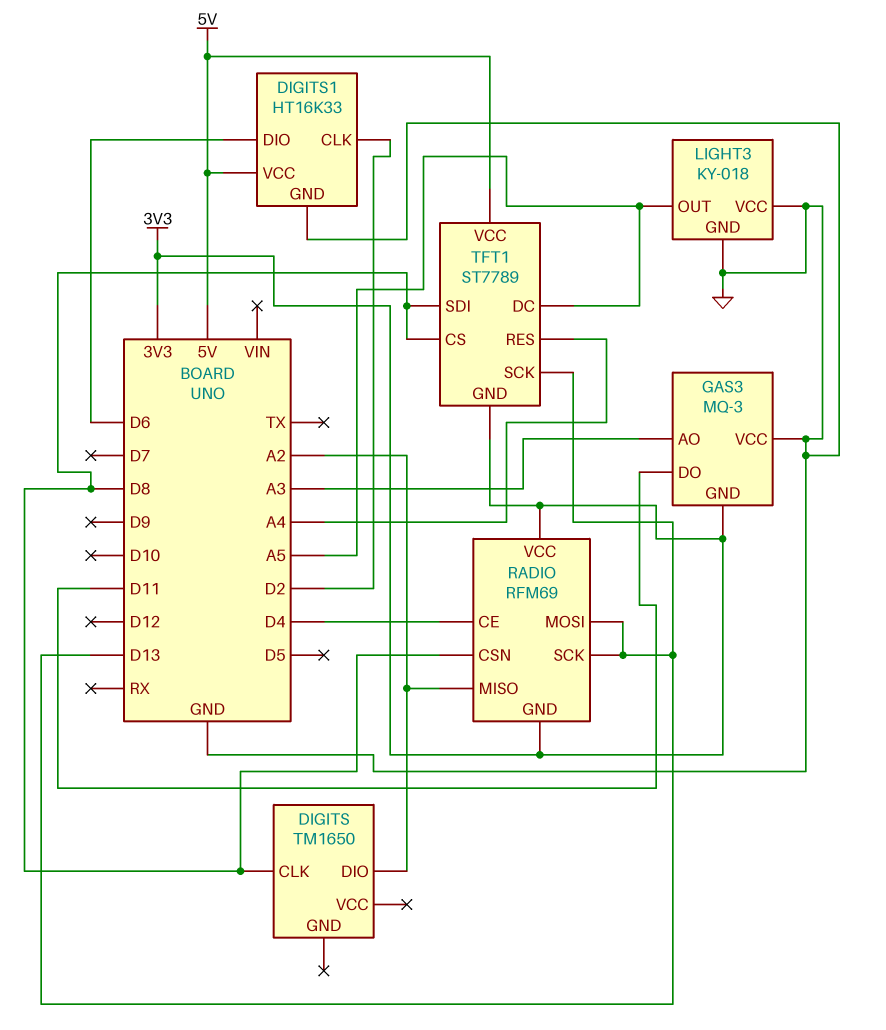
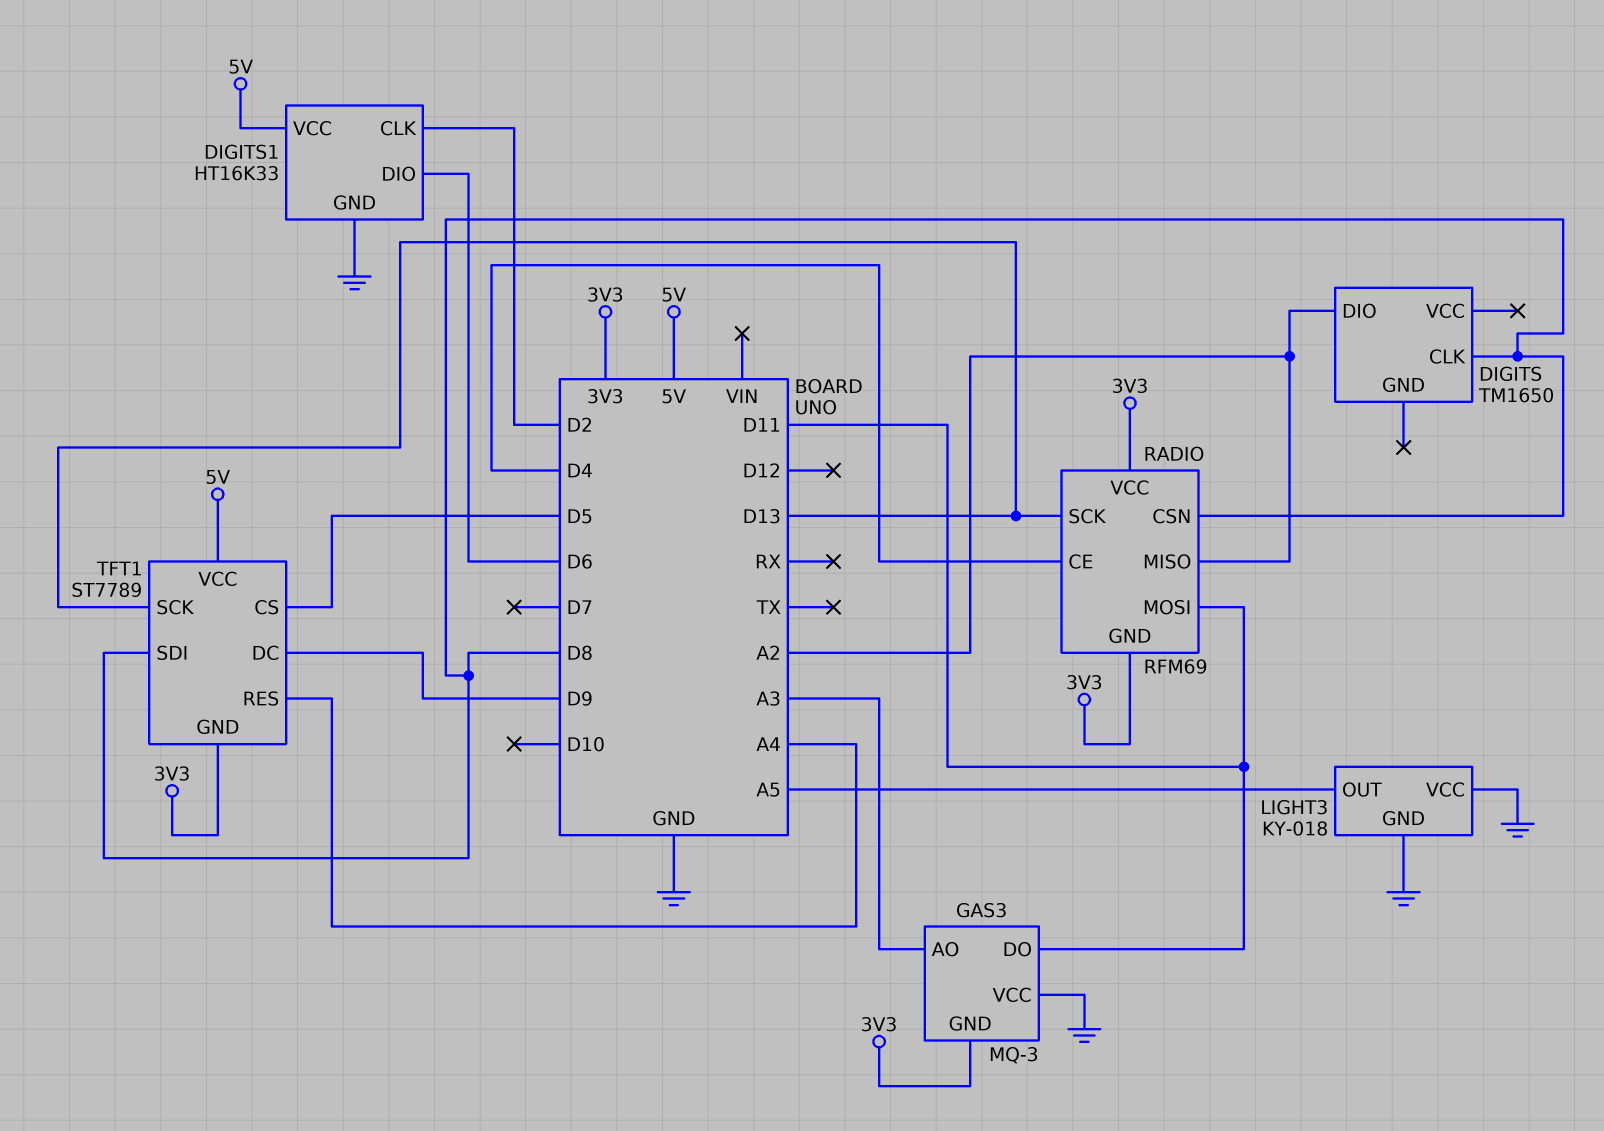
RADIO pin MOSI: D13 -> D11
TFT1 pin CS: D8 -> D5
TFT1 pin DC: A5 -> D9

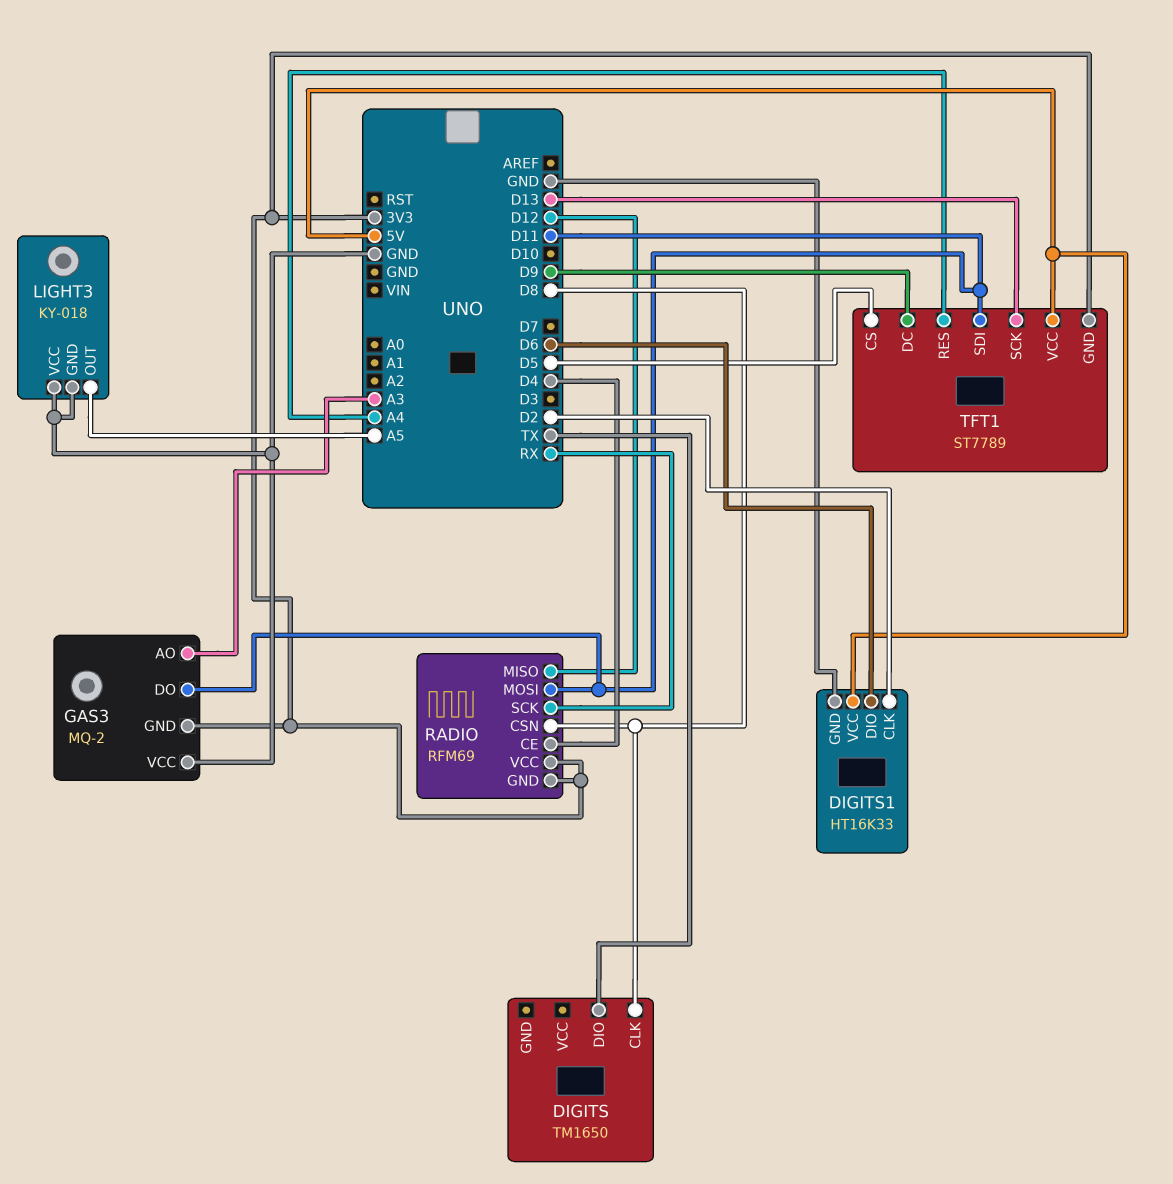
DIGITS pin DIO: A2 -> TX
GAS3: MQ-3 -> MQ-2
RADIO pin MISO: A2 -> D12
RADIO pin SCK: D13 -> RX
TFT1 pin SDI: D8 -> D11

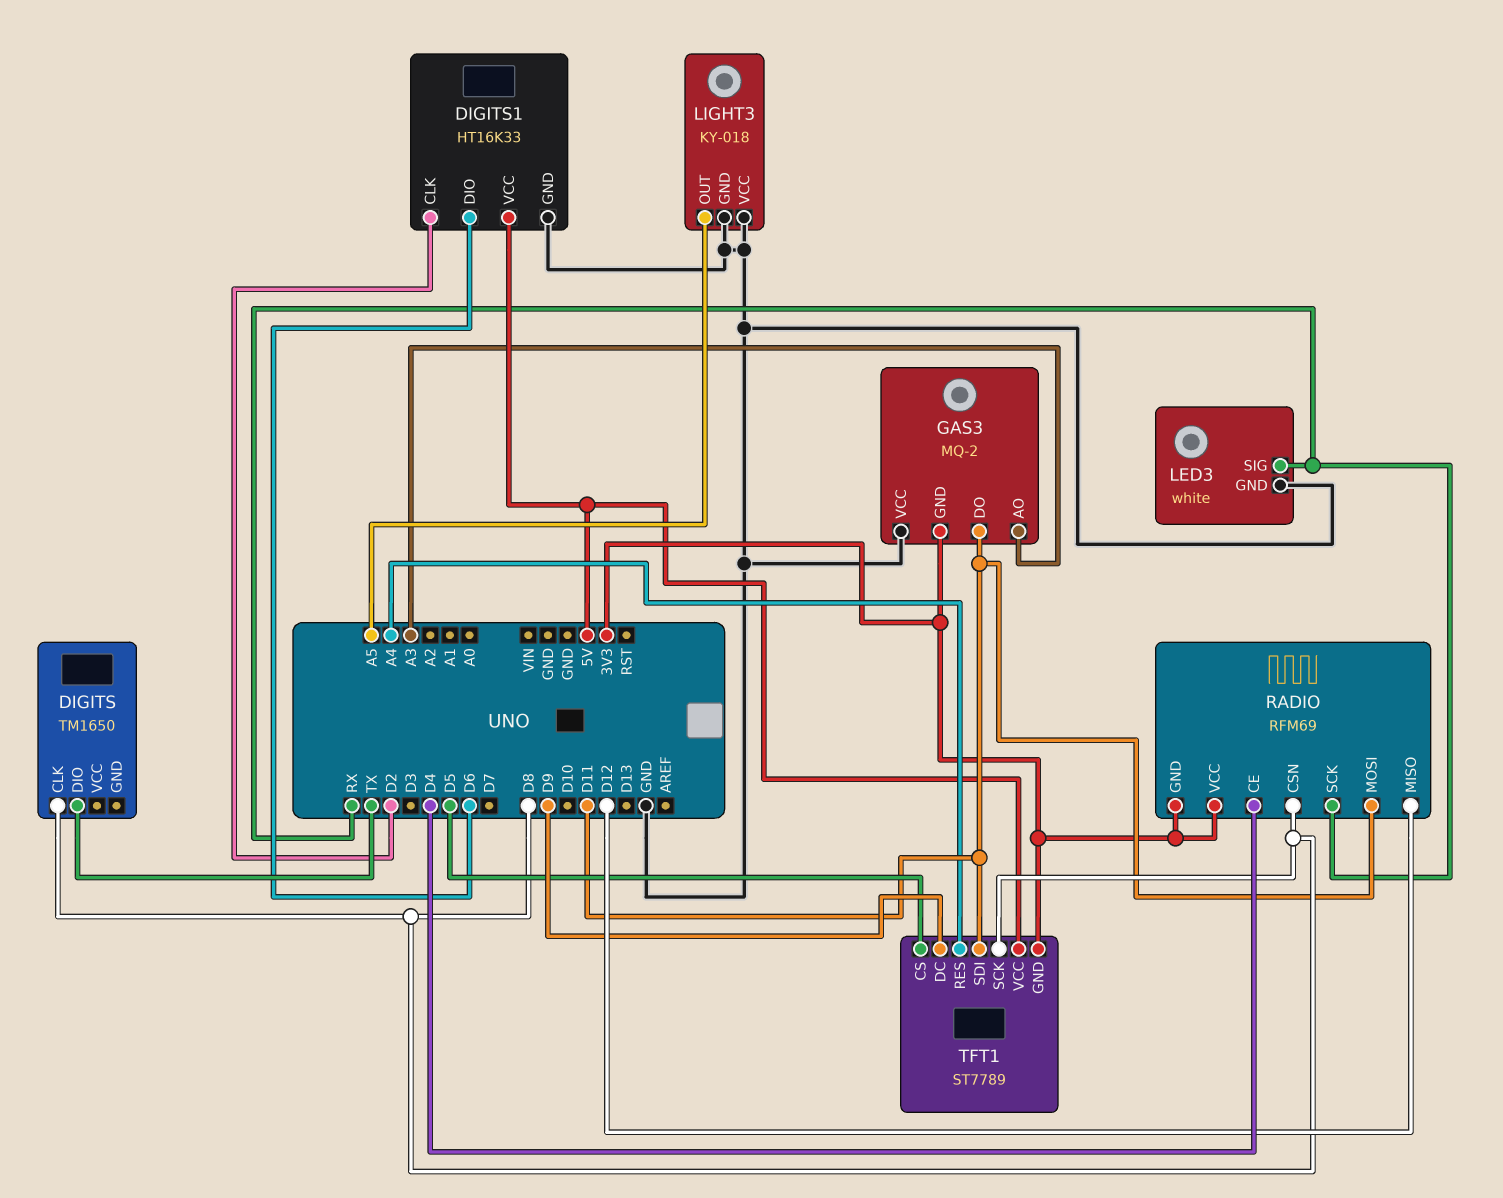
LED3: none -> white
LED3 pin GND: none -> GND
LED3 pin SIG: none -> RX
TFT1 pin SCK: D13 -> D8

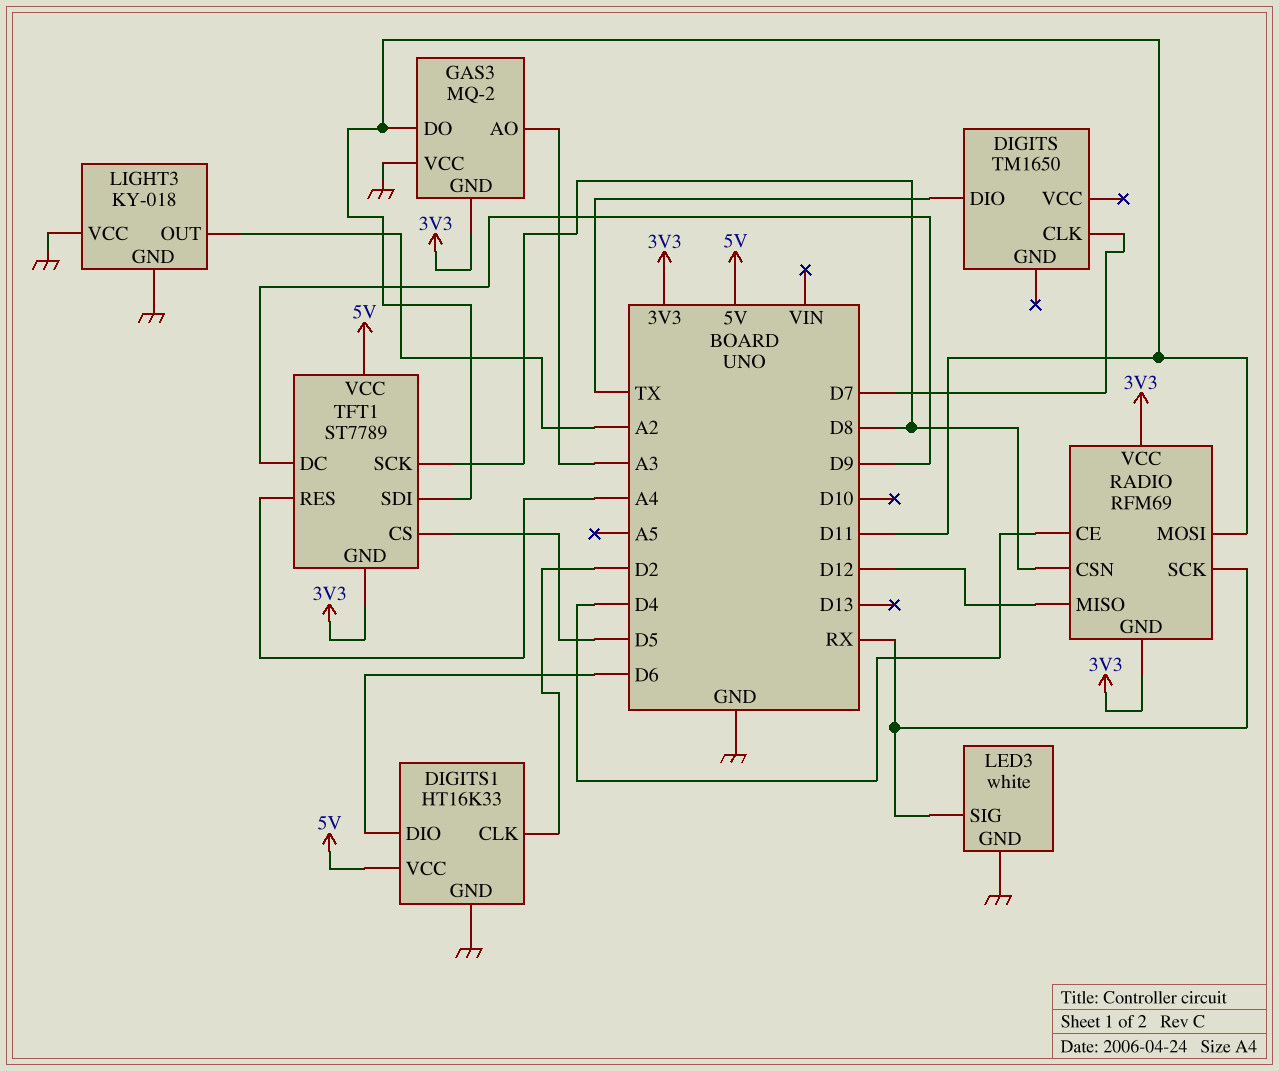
DIGITS pin CLK: D8 -> D7
LIGHT3 pin OUT: A5 -> A2

